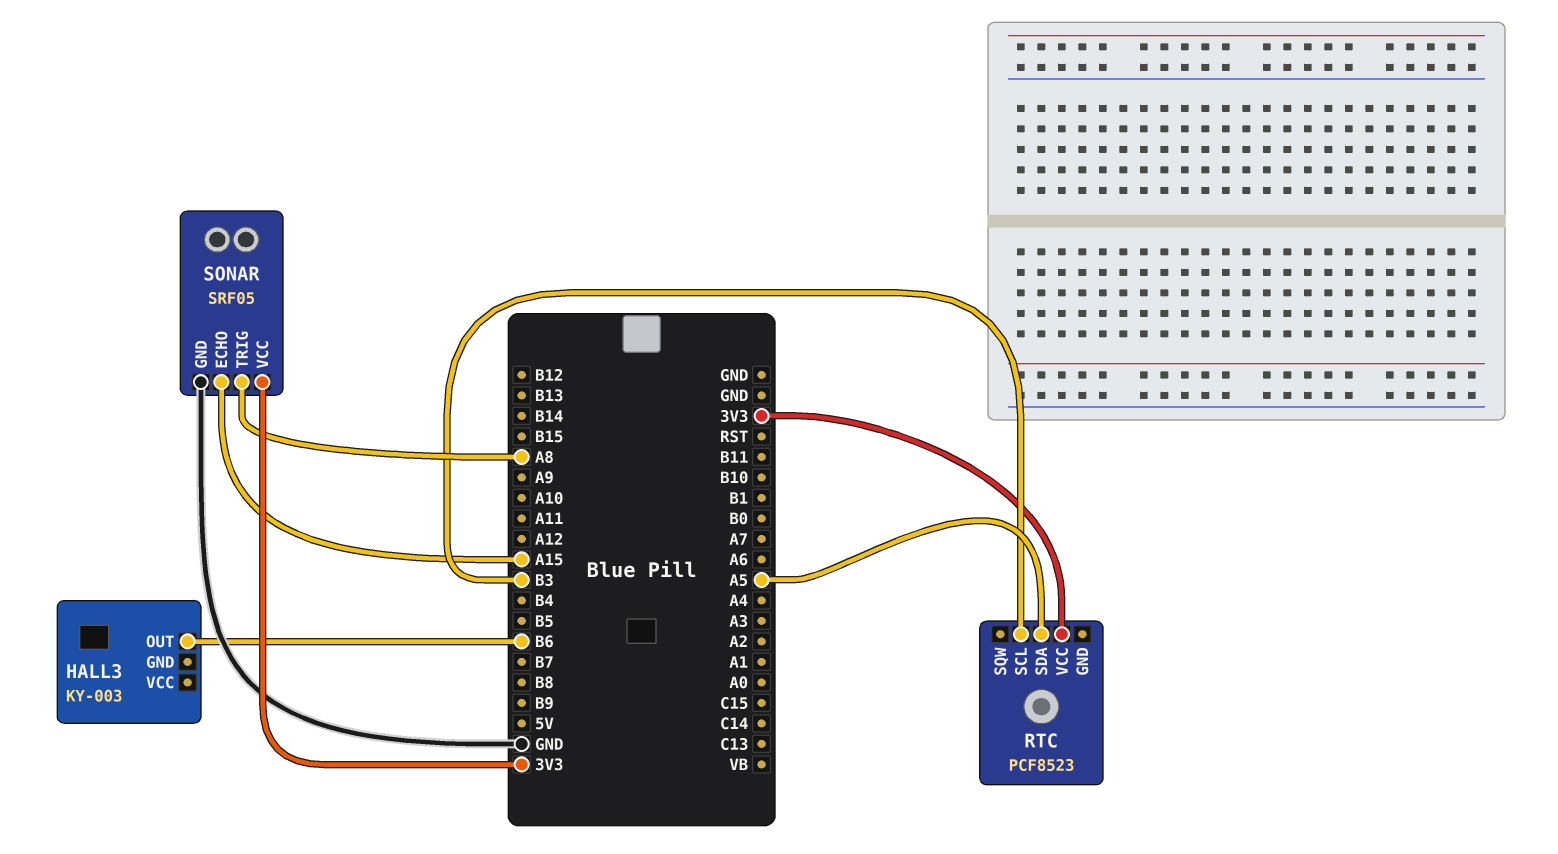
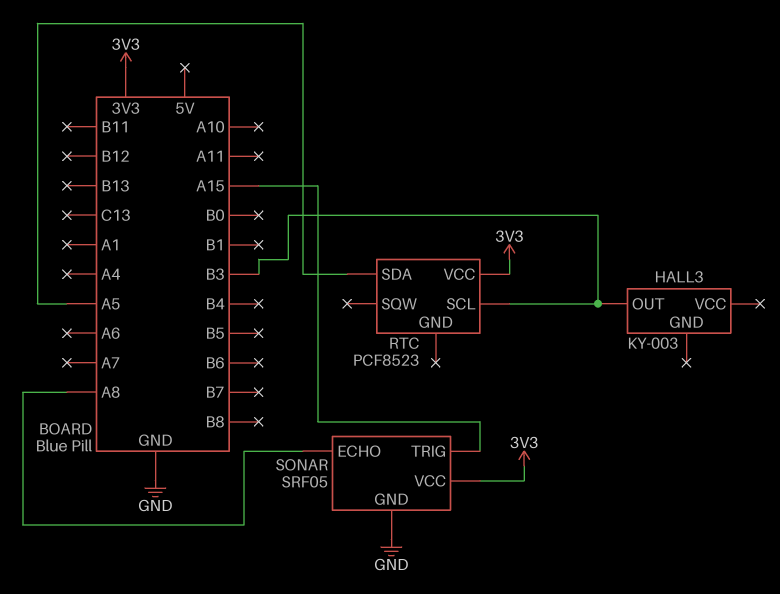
HALL3 pin OUT: B6 -> B3
SONAR pin ECHO: A15 -> A8
SONAR pin TRIG: A8 -> A15

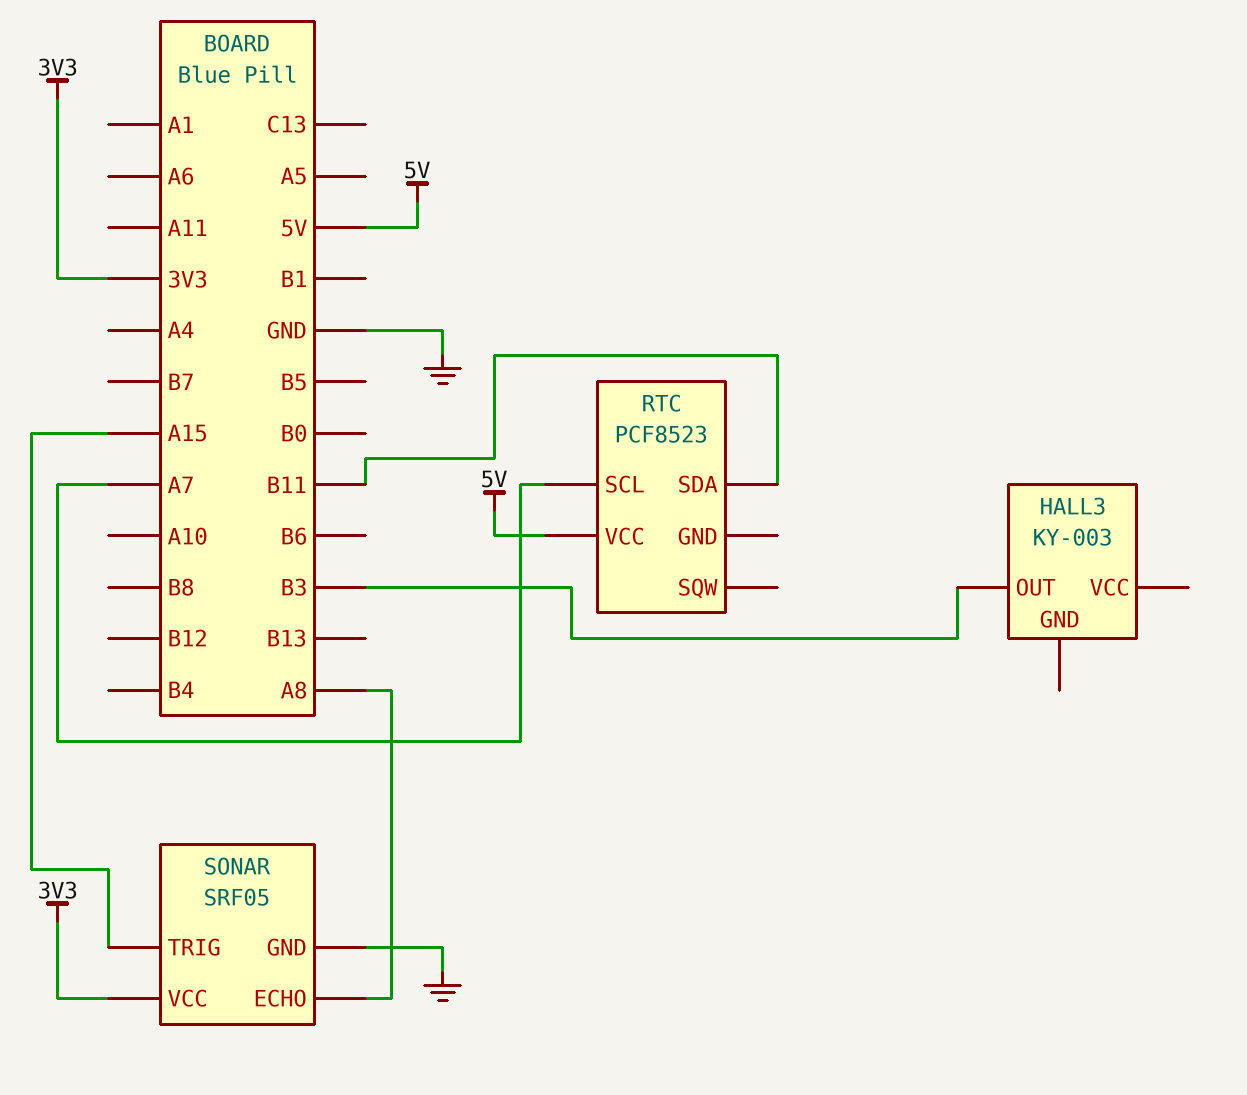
RTC pin SCL: B3 -> A7
RTC pin SDA: A5 -> B11
RTC pin VCC: 3V3 -> 5V

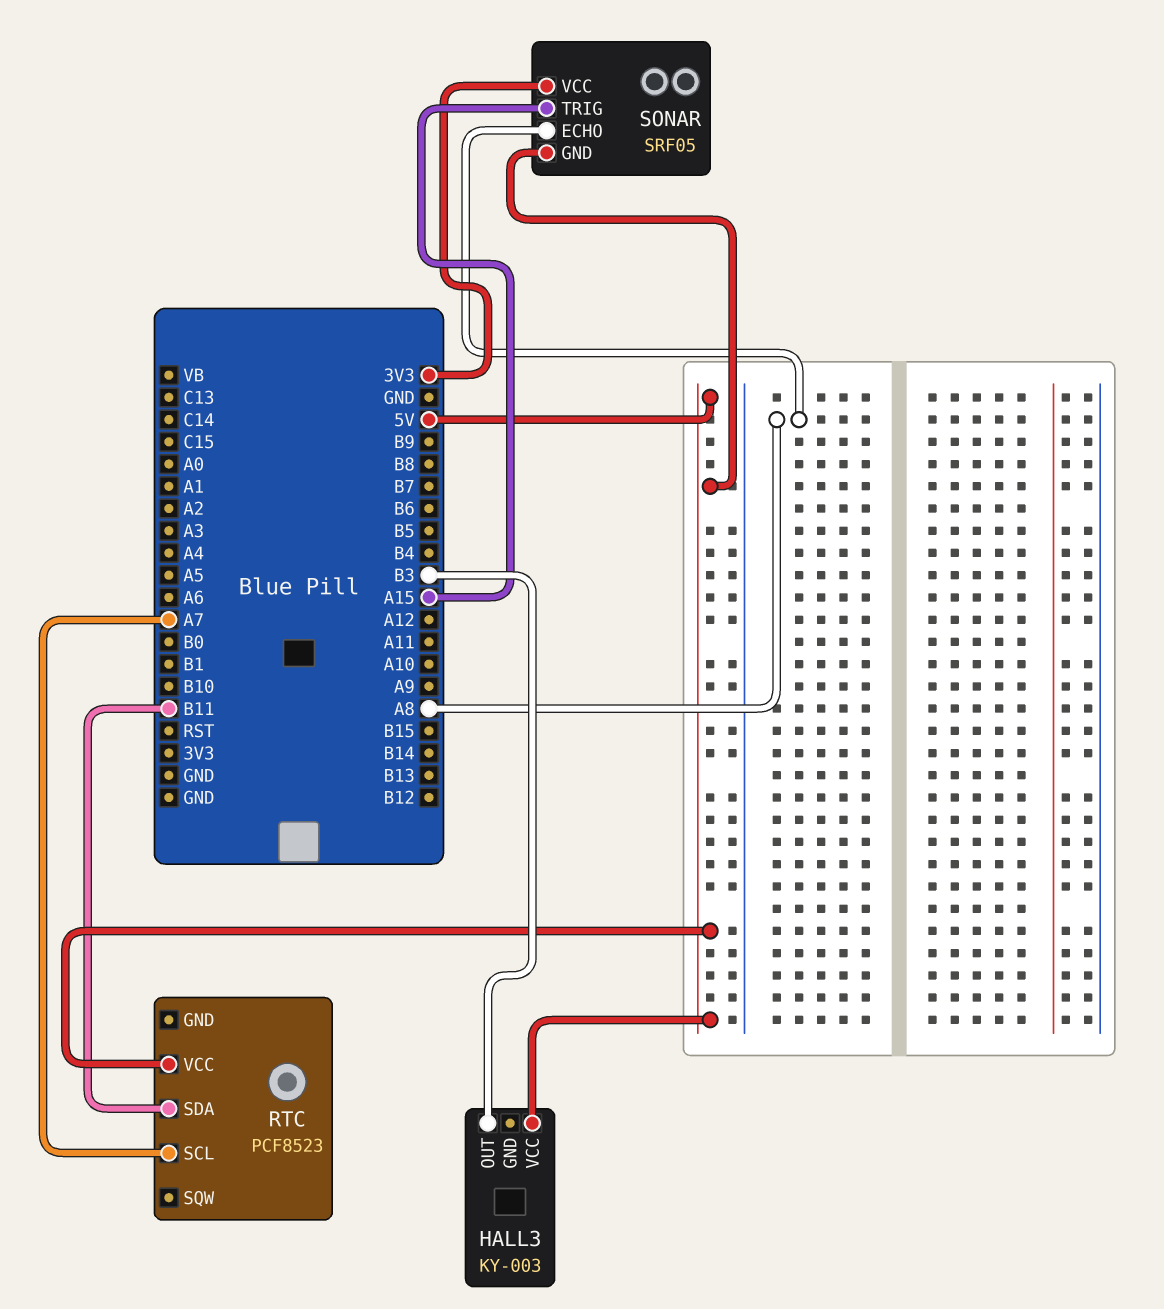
HALL3 pin VCC: none -> 5V
SONAR pin GND: GND -> 5V

